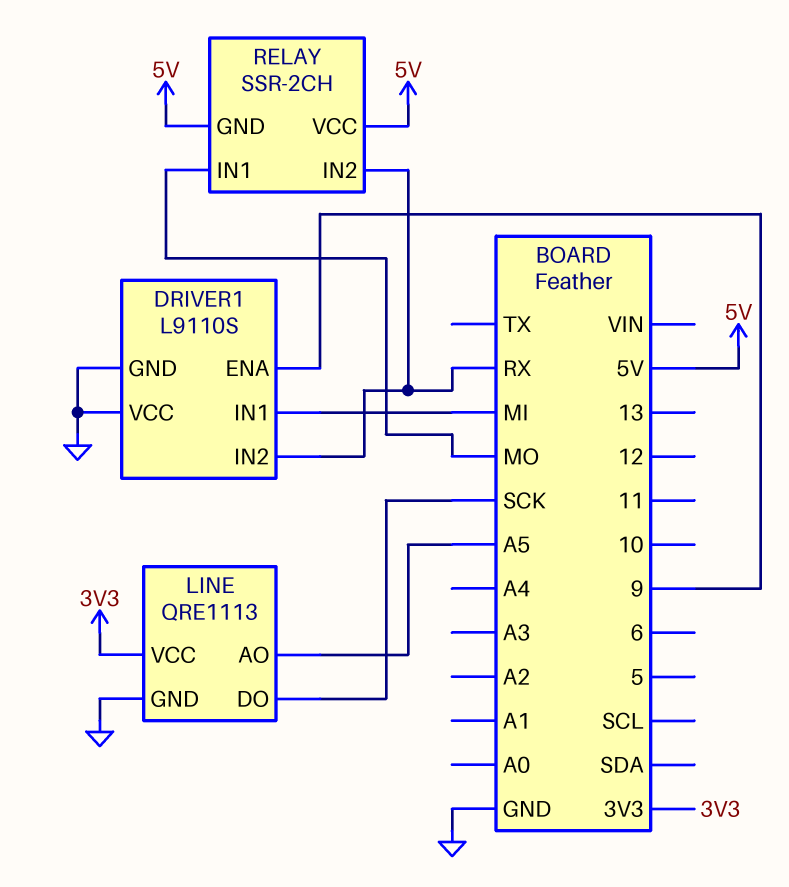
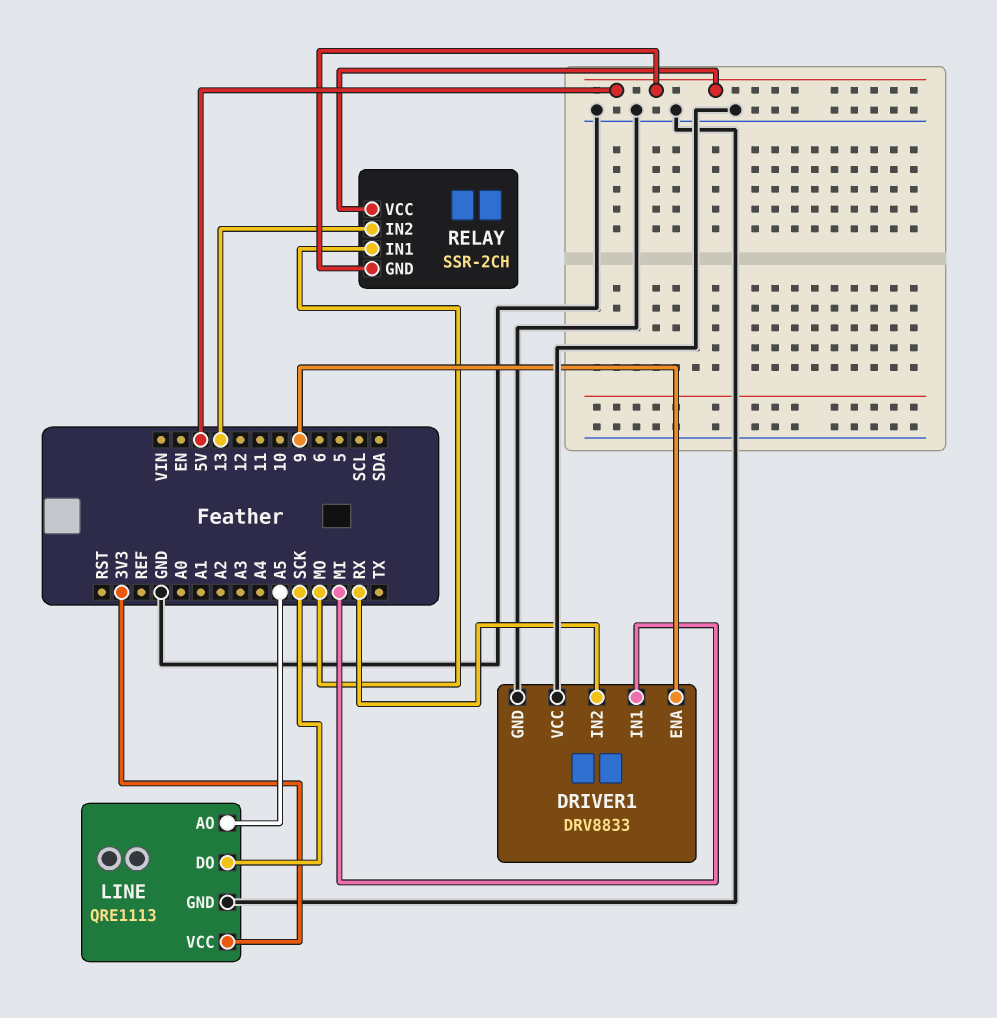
DRIVER1: L9110S -> DRV8833
RELAY pin IN2: RX -> 13

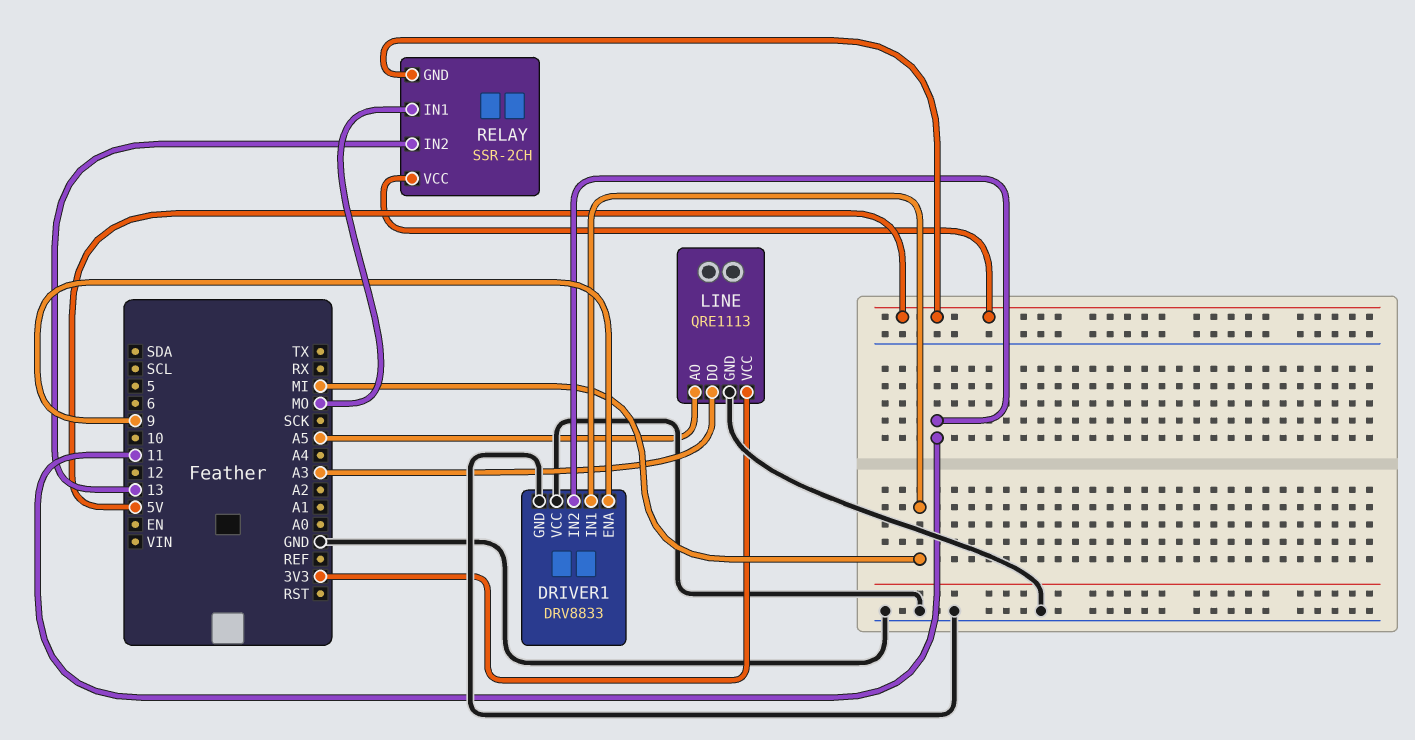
DRIVER1 pin IN2: RX -> 11
LINE pin DO: SCK -> A3

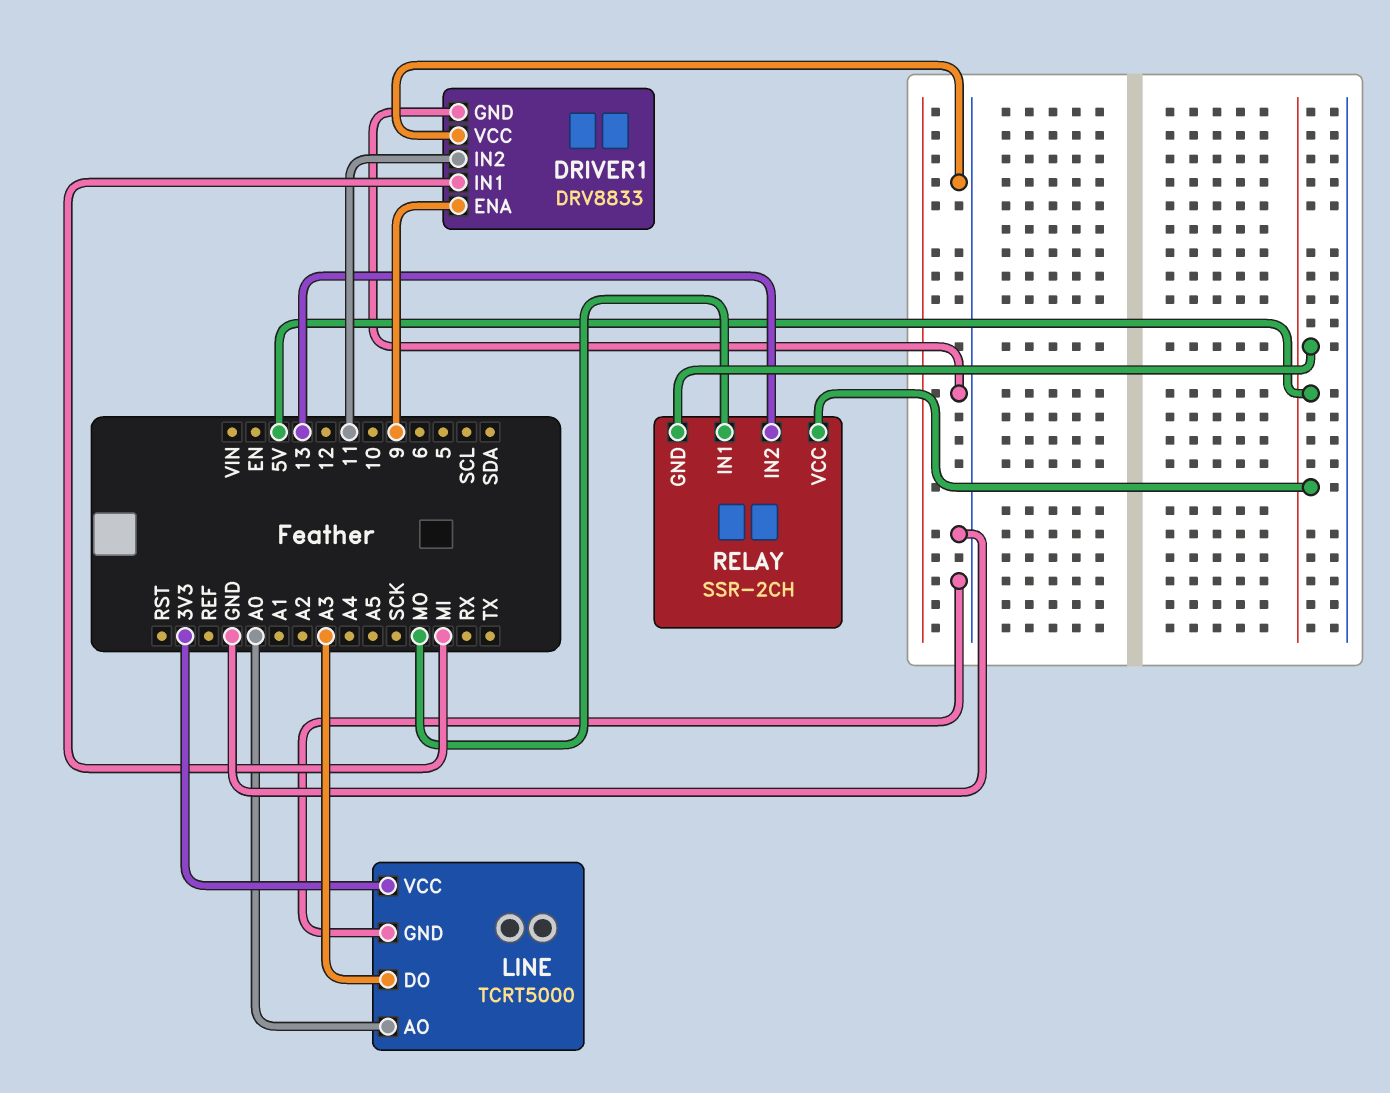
LINE: QRE1113 -> TCRT5000
LINE pin AO: A5 -> A0

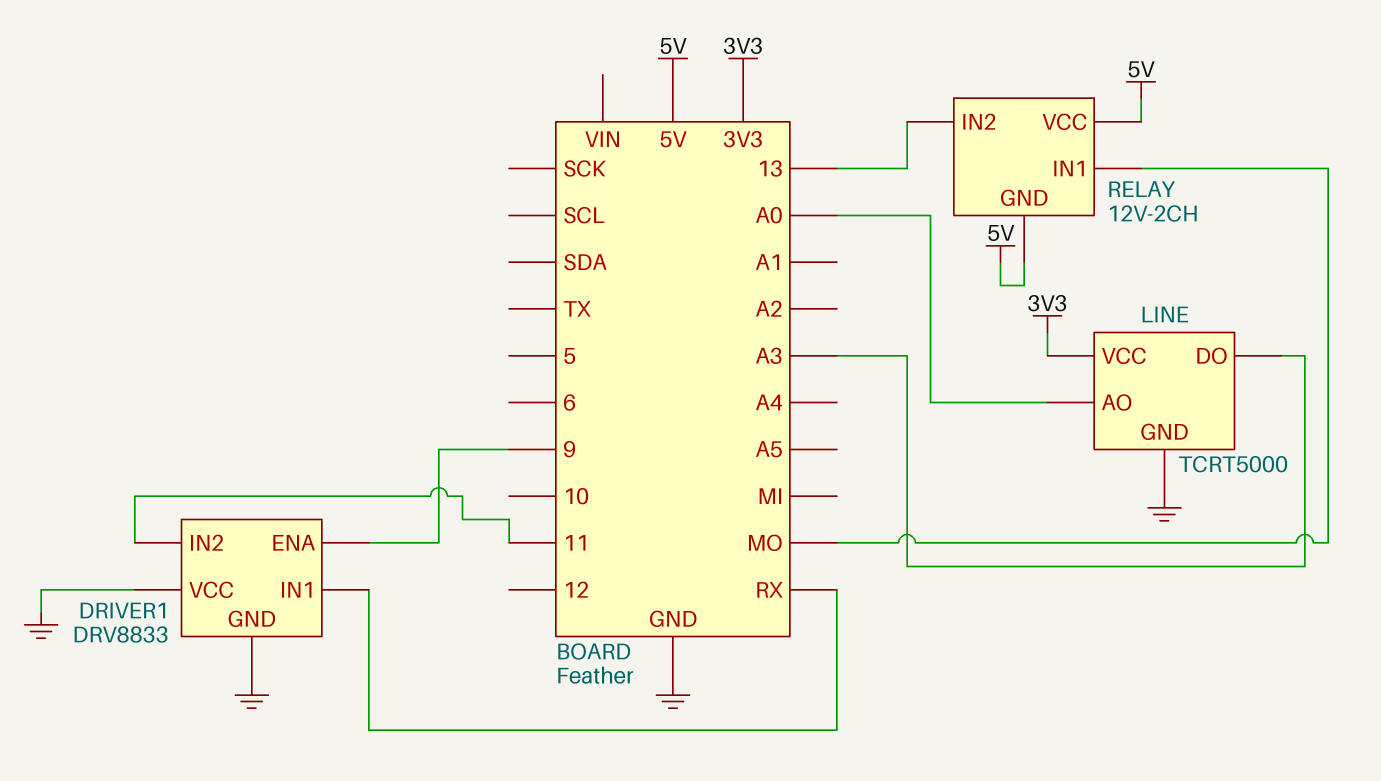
DRIVER1 pin IN1: MI -> RX
RELAY: SSR-2CH -> 12V-2CH

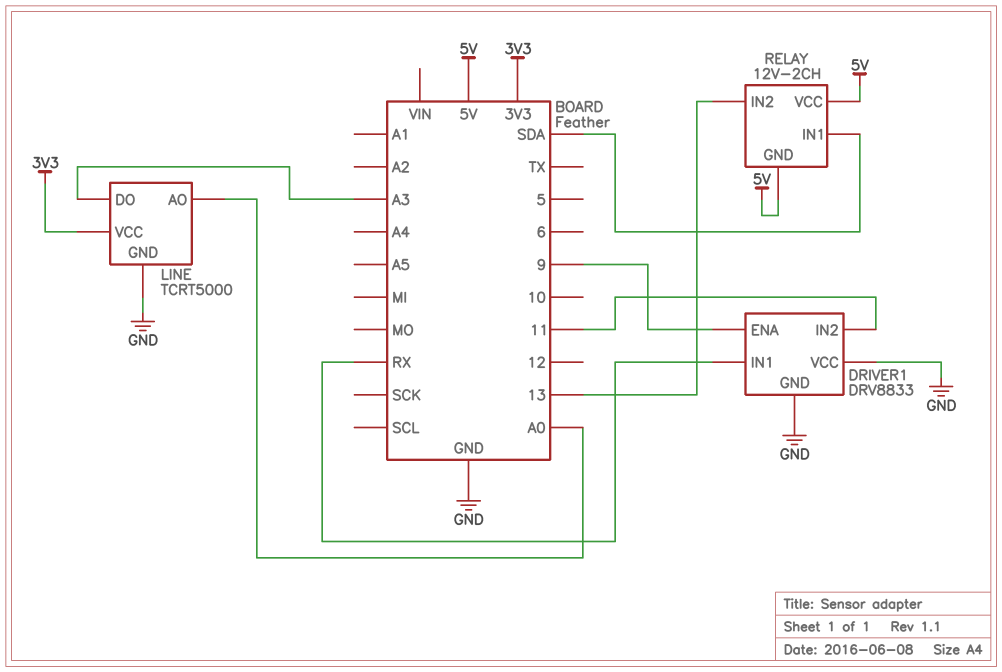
RELAY pin IN1: MO -> SDA

